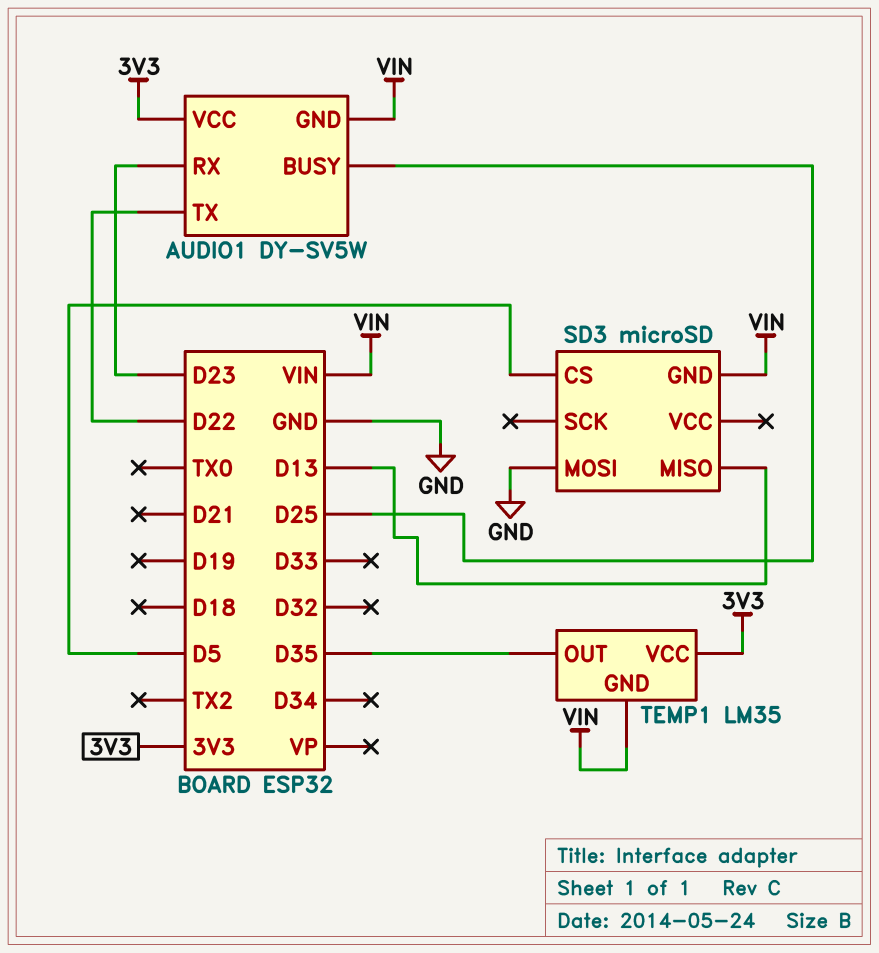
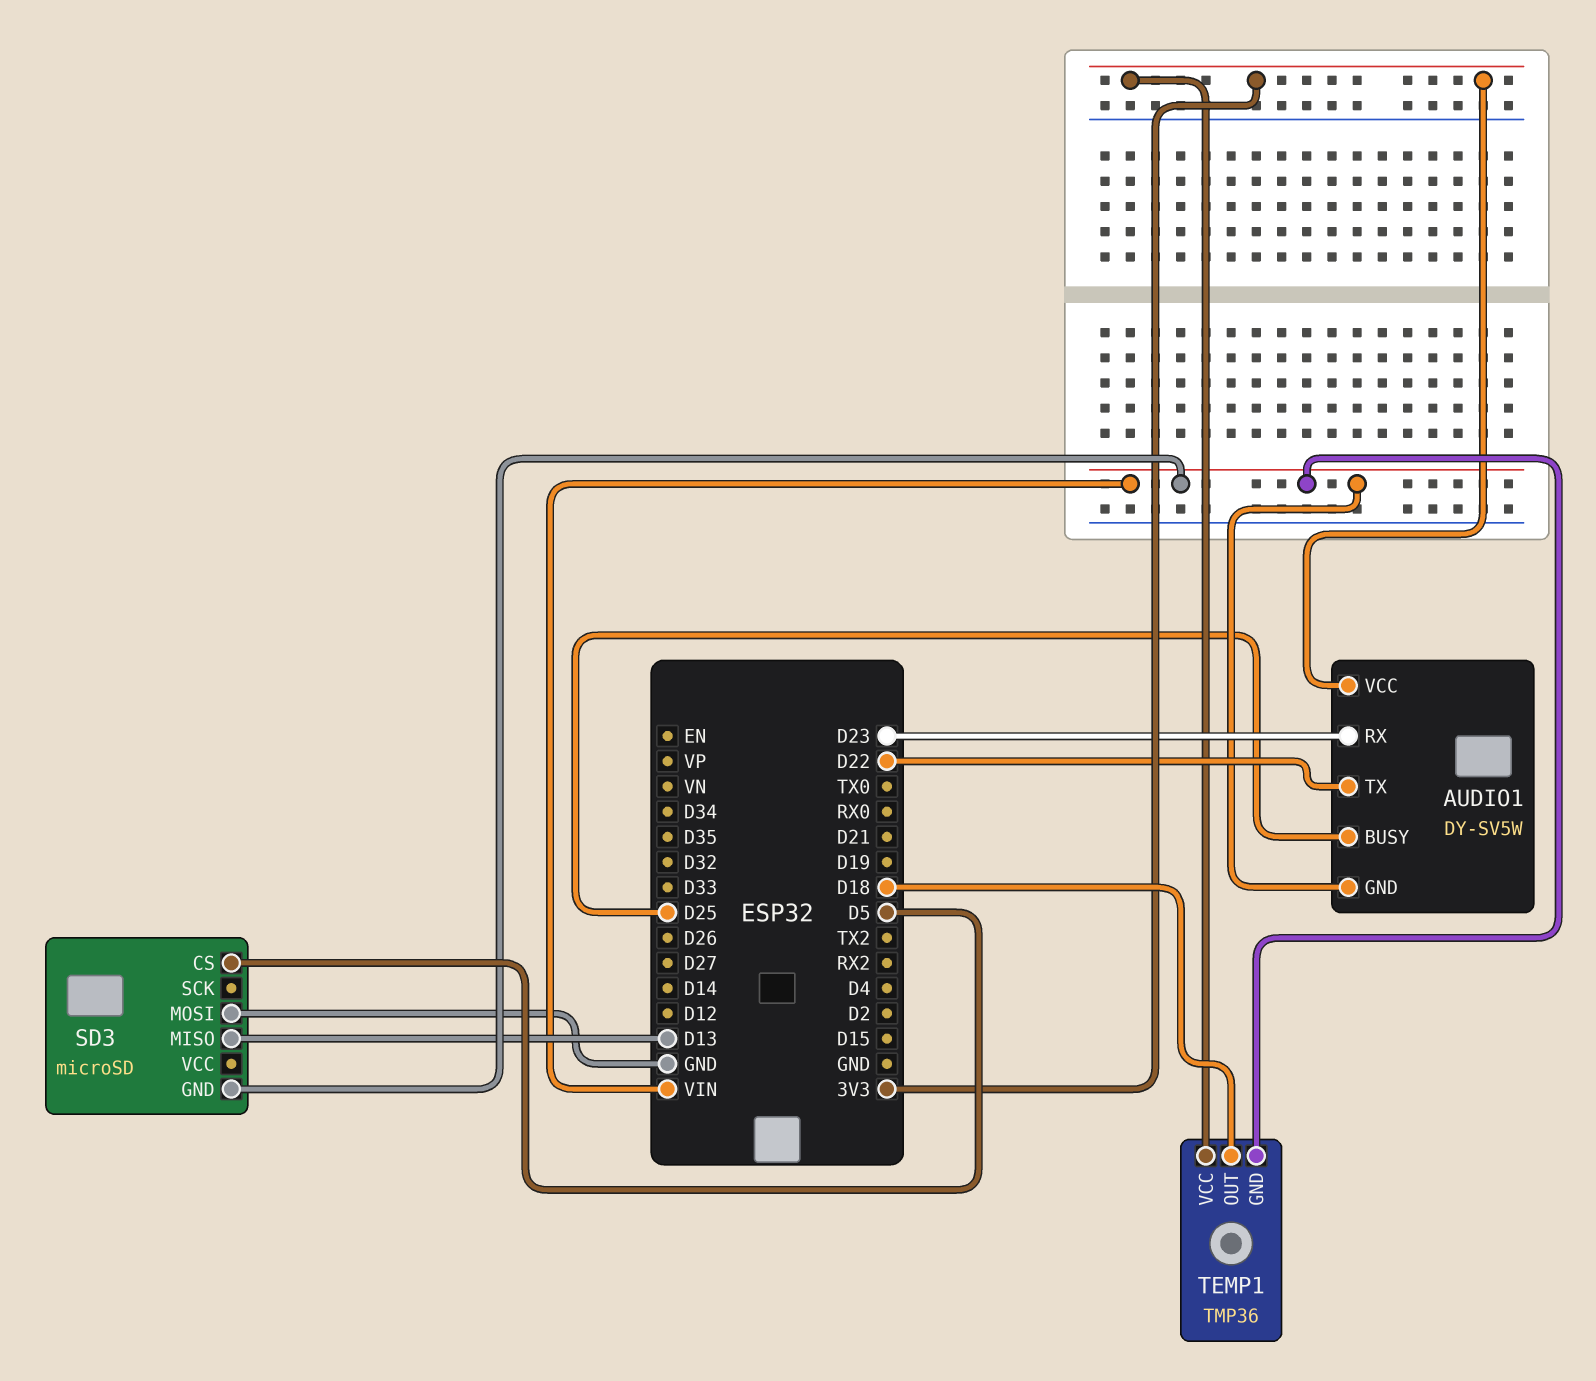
TEMP1: LM35 -> TMP36
TEMP1 pin OUT: D35 -> D18

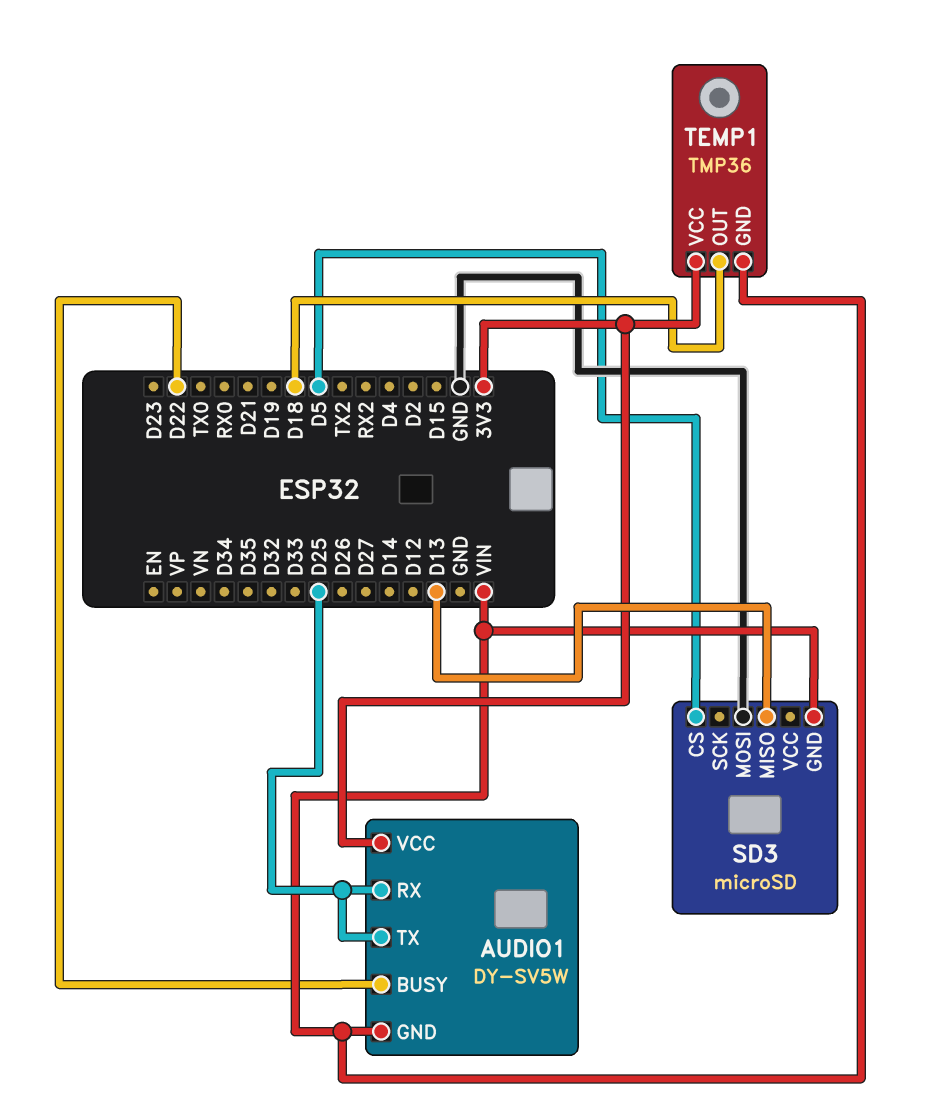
AUDIO1 pin BUSY: D25 -> D22
AUDIO1 pin RX: D23 -> D25
AUDIO1 pin TX: D22 -> D25

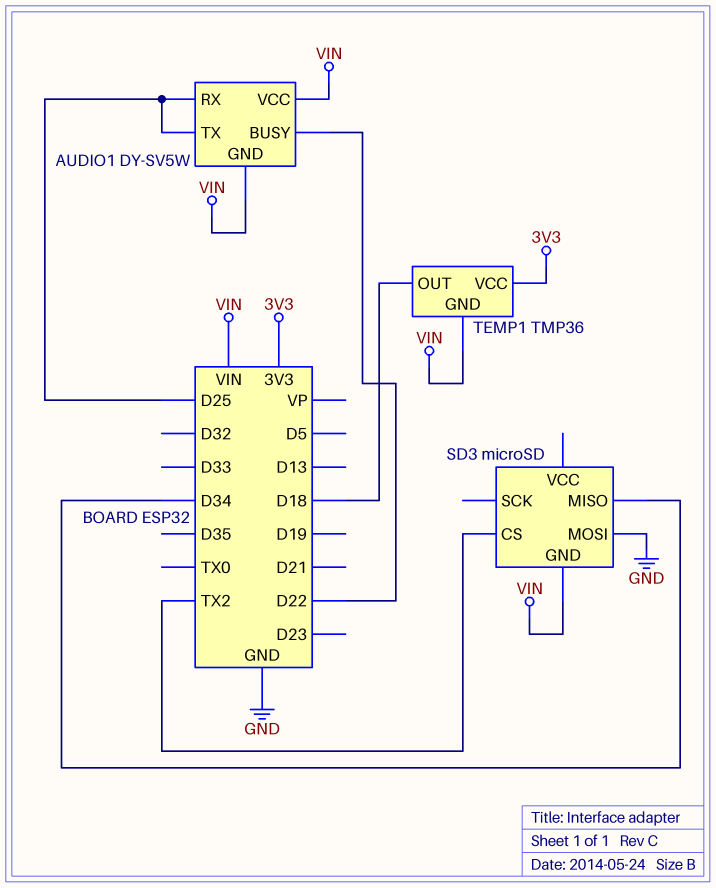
AUDIO1 pin VCC: 3V3 -> VIN
SD3 pin CS: D5 -> TX2
SD3 pin MISO: D13 -> D34

